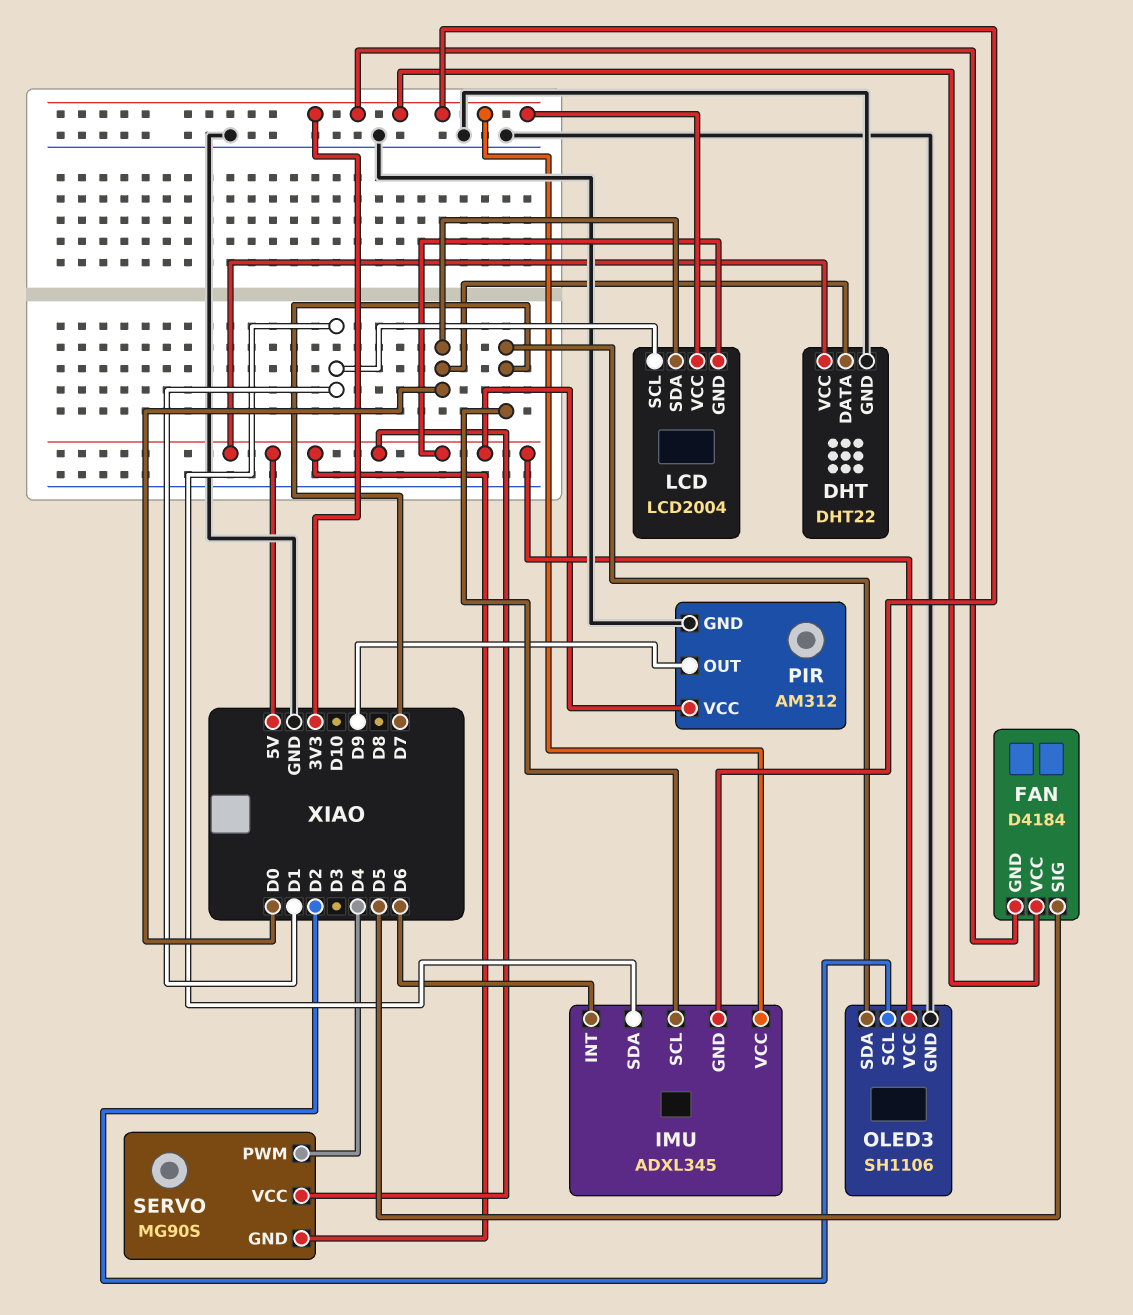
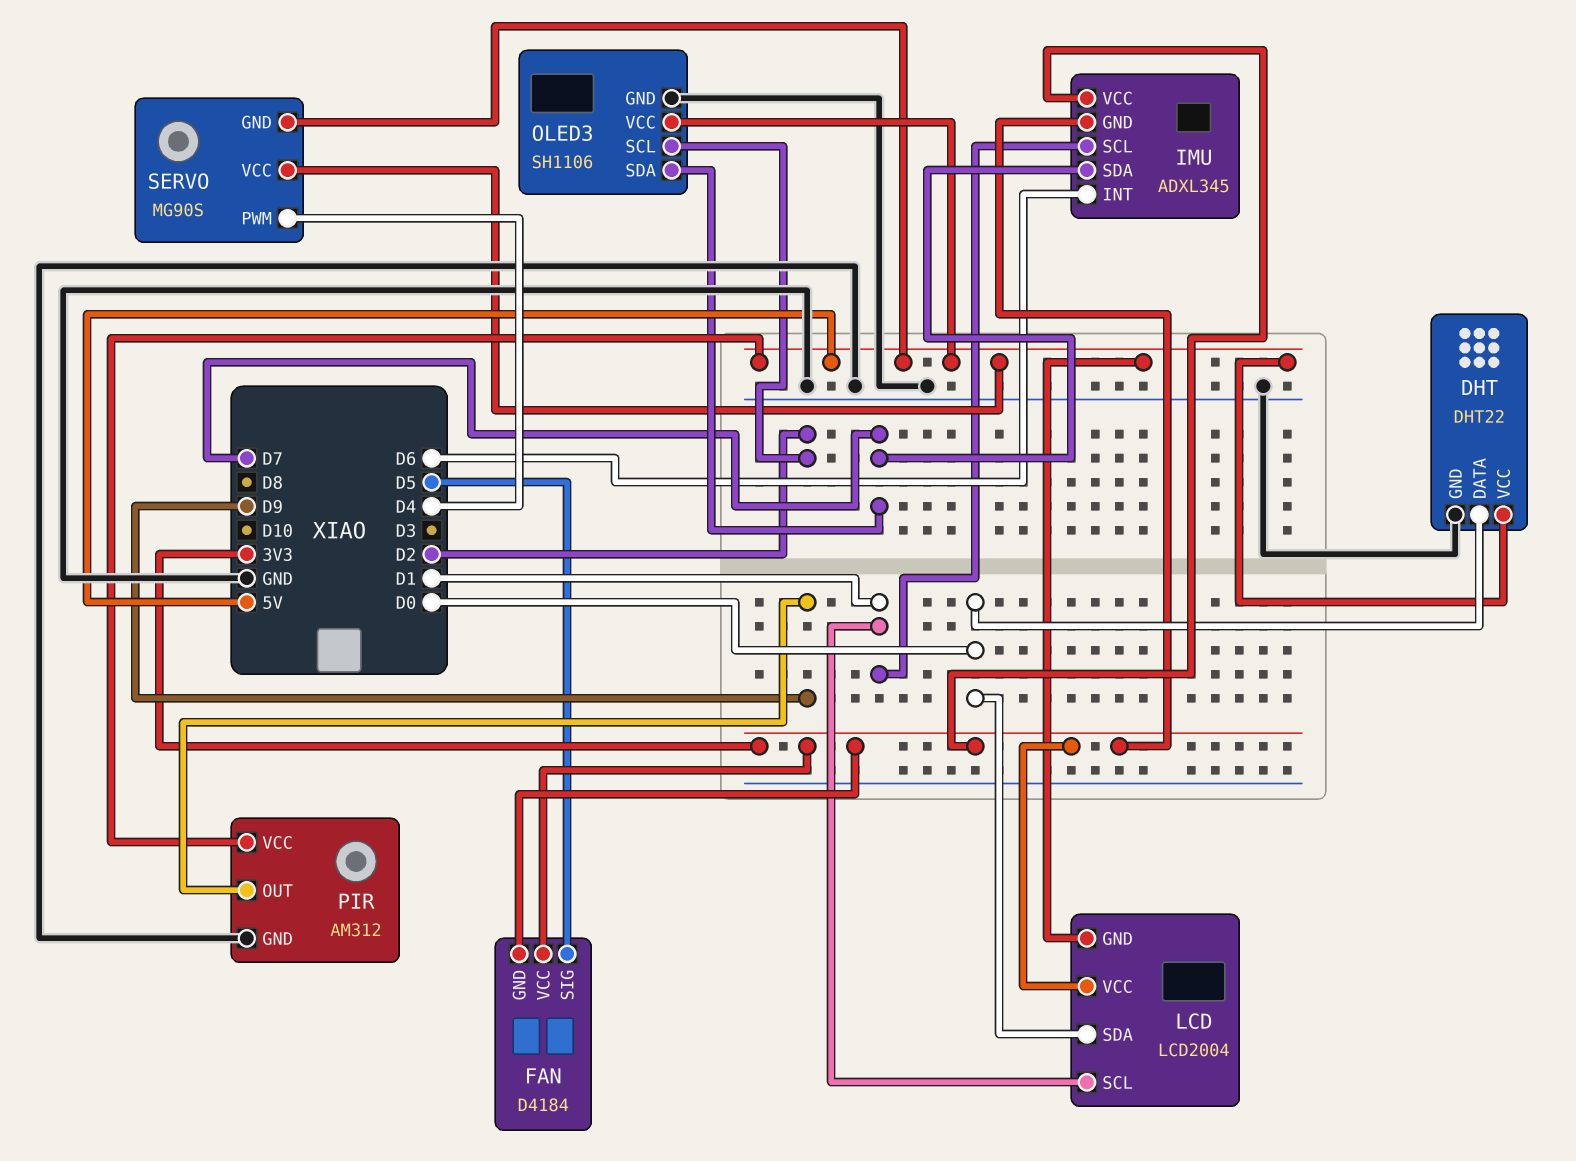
IMU pin SCL: D7 -> D1
IMU pin SDA: D1 -> D7

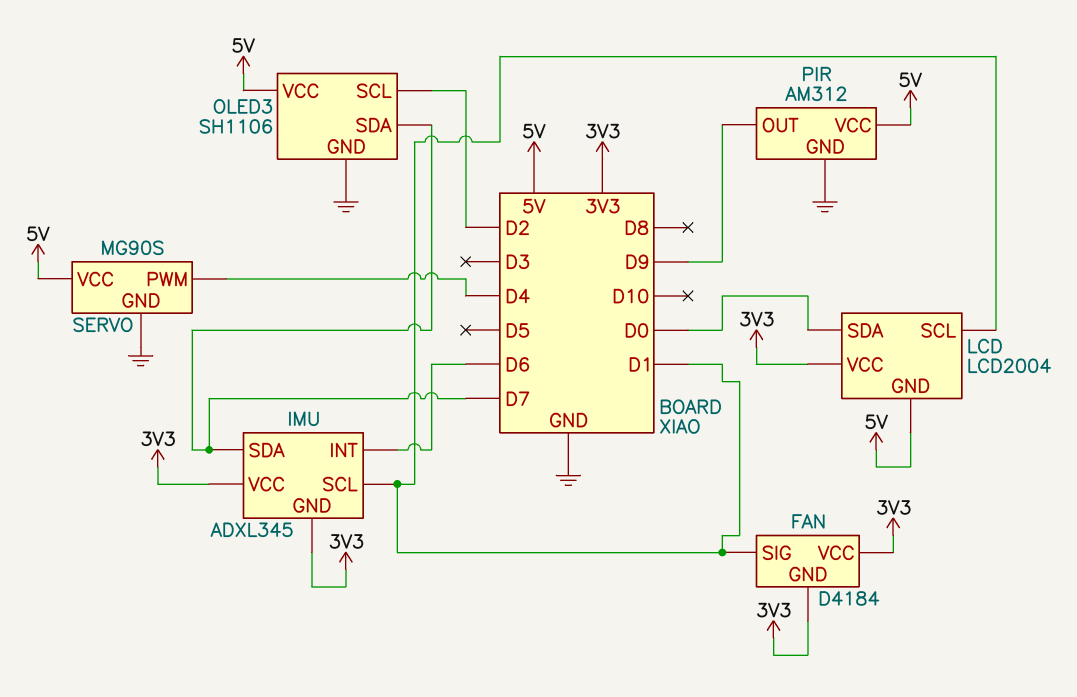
DHT: DHT22 -> none
DHT pin DATA: D0 -> none
DHT pin GND: GND -> none
DHT pin VCC: 5V -> none
FAN pin SIG: D5 -> D1
SERVO pin GND: 5V -> GND

